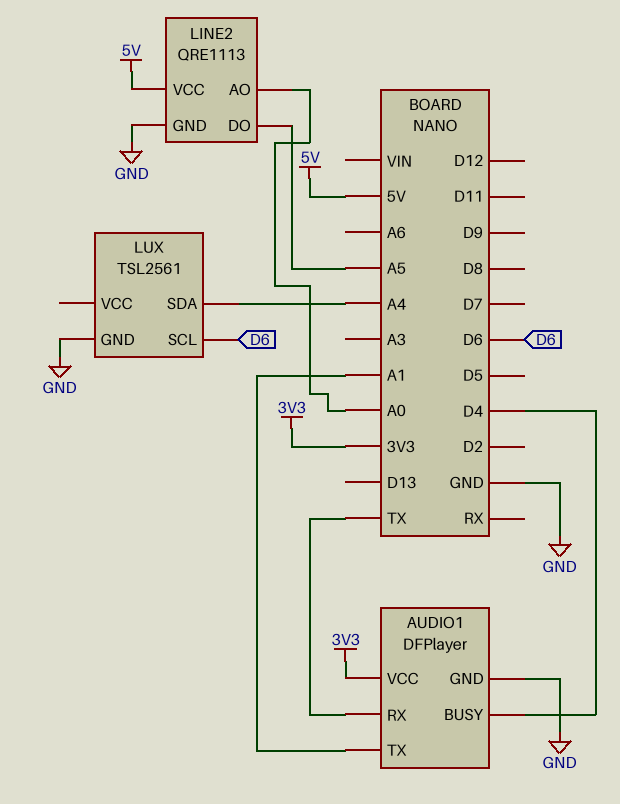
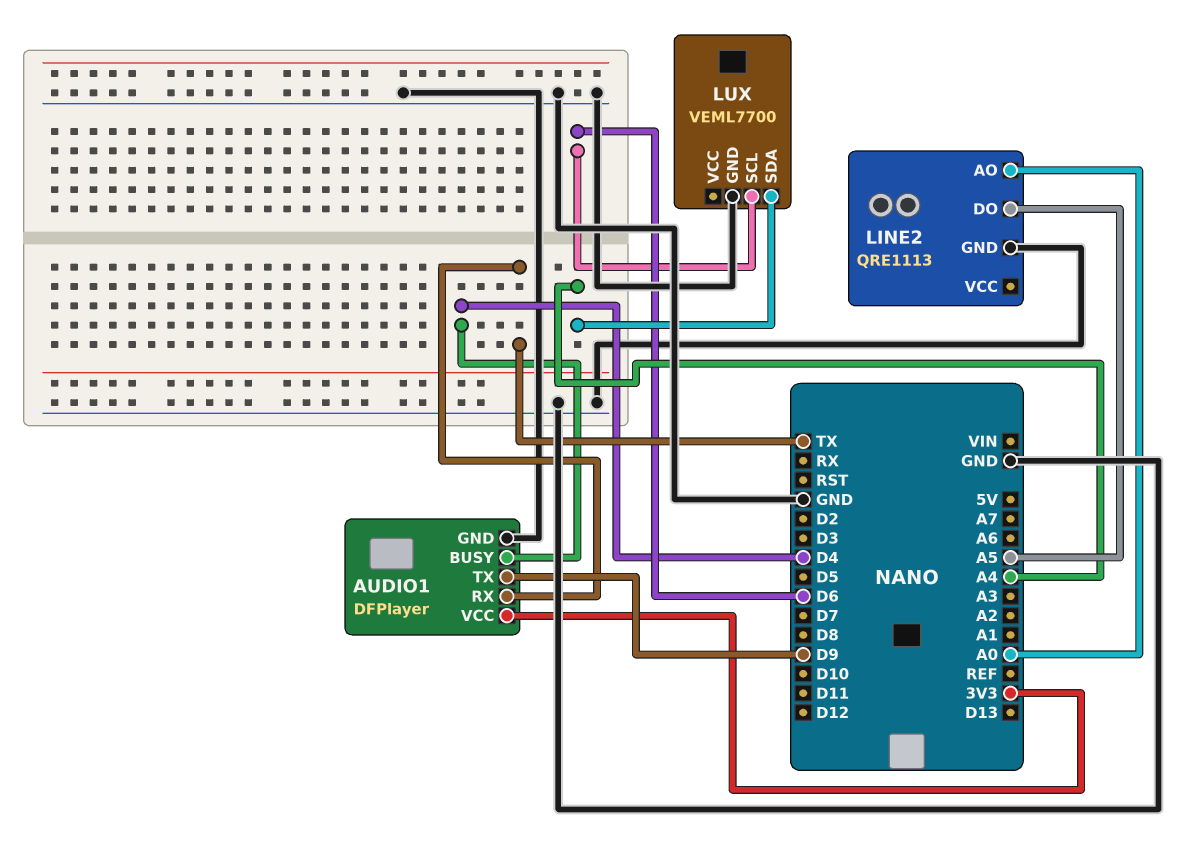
AUDIO1 pin TX: A1 -> D9
LINE2 pin VCC: 5V -> none
LUX: TSL2561 -> VEML7700

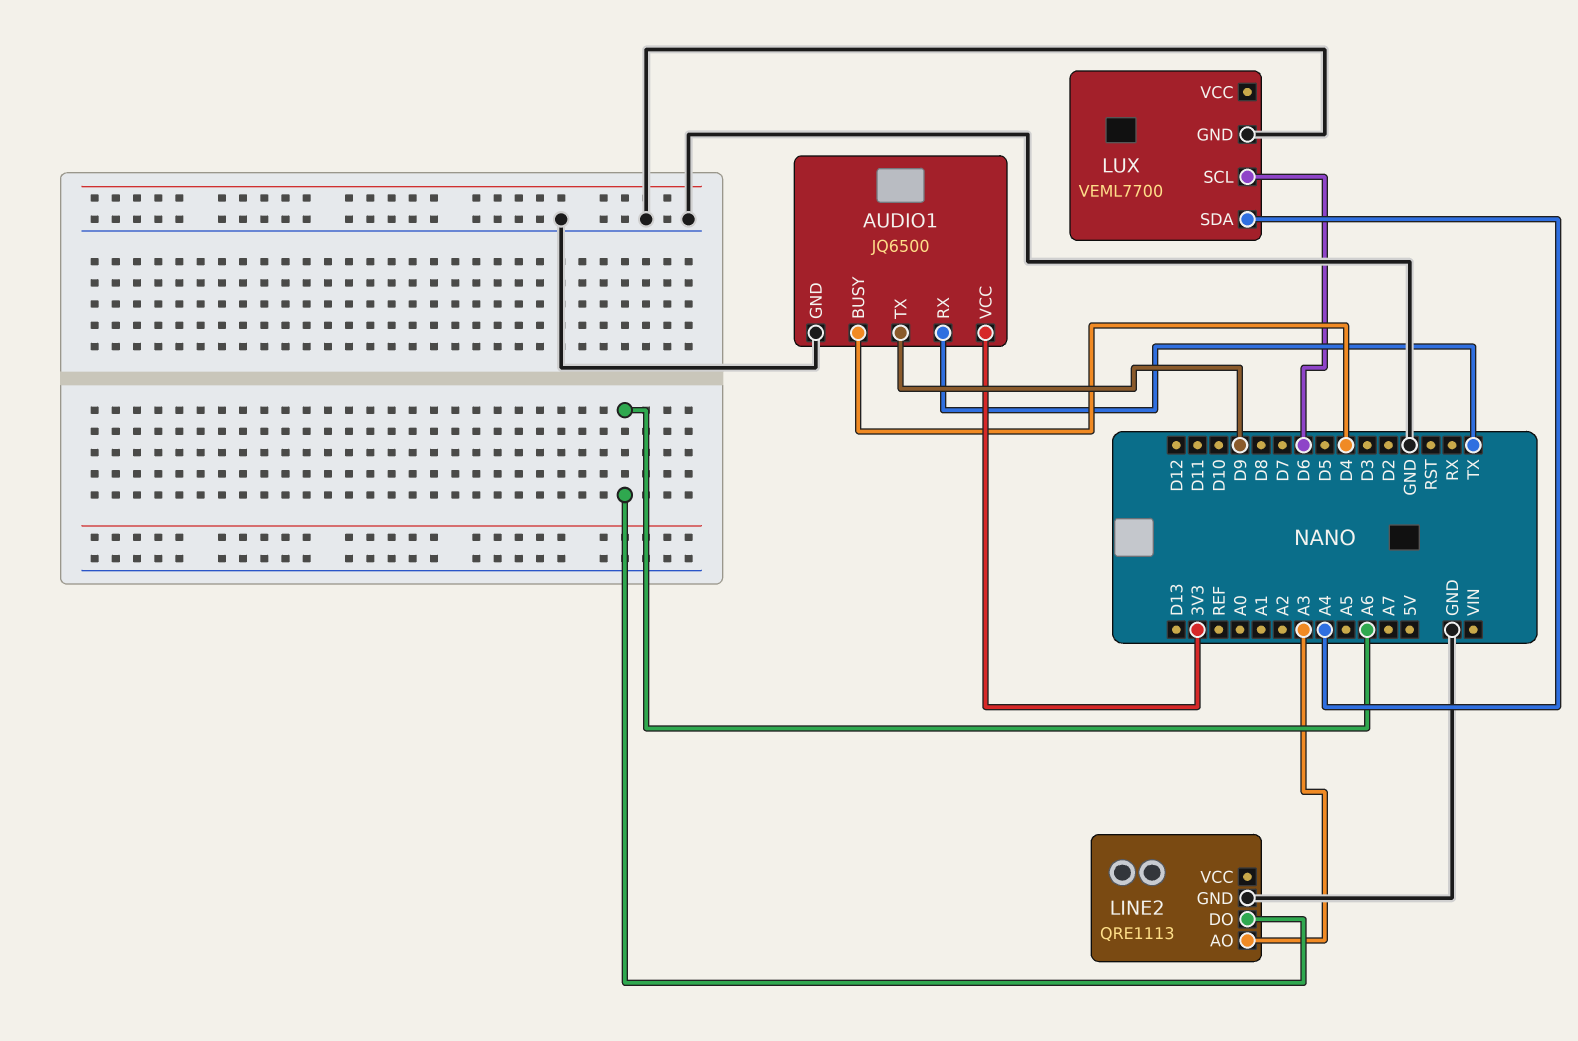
AUDIO1: DFPlayer -> JQ6500
LINE2 pin AO: A0 -> A3
LINE2 pin DO: A5 -> A6

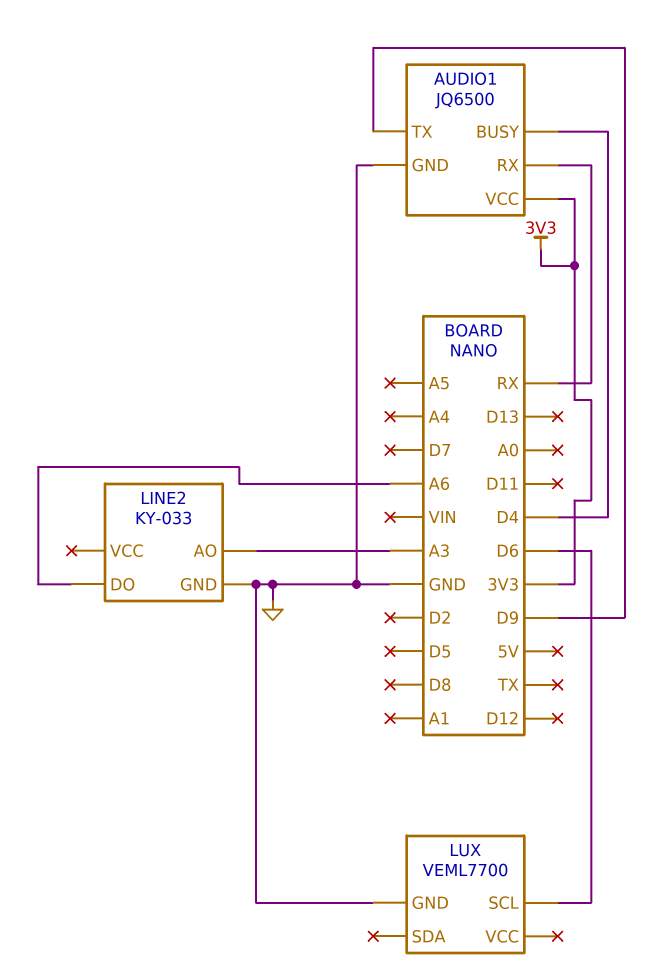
AUDIO1 pin RX: TX -> RX
LINE2: QRE1113 -> KY-033
LUX pin SDA: A4 -> none

